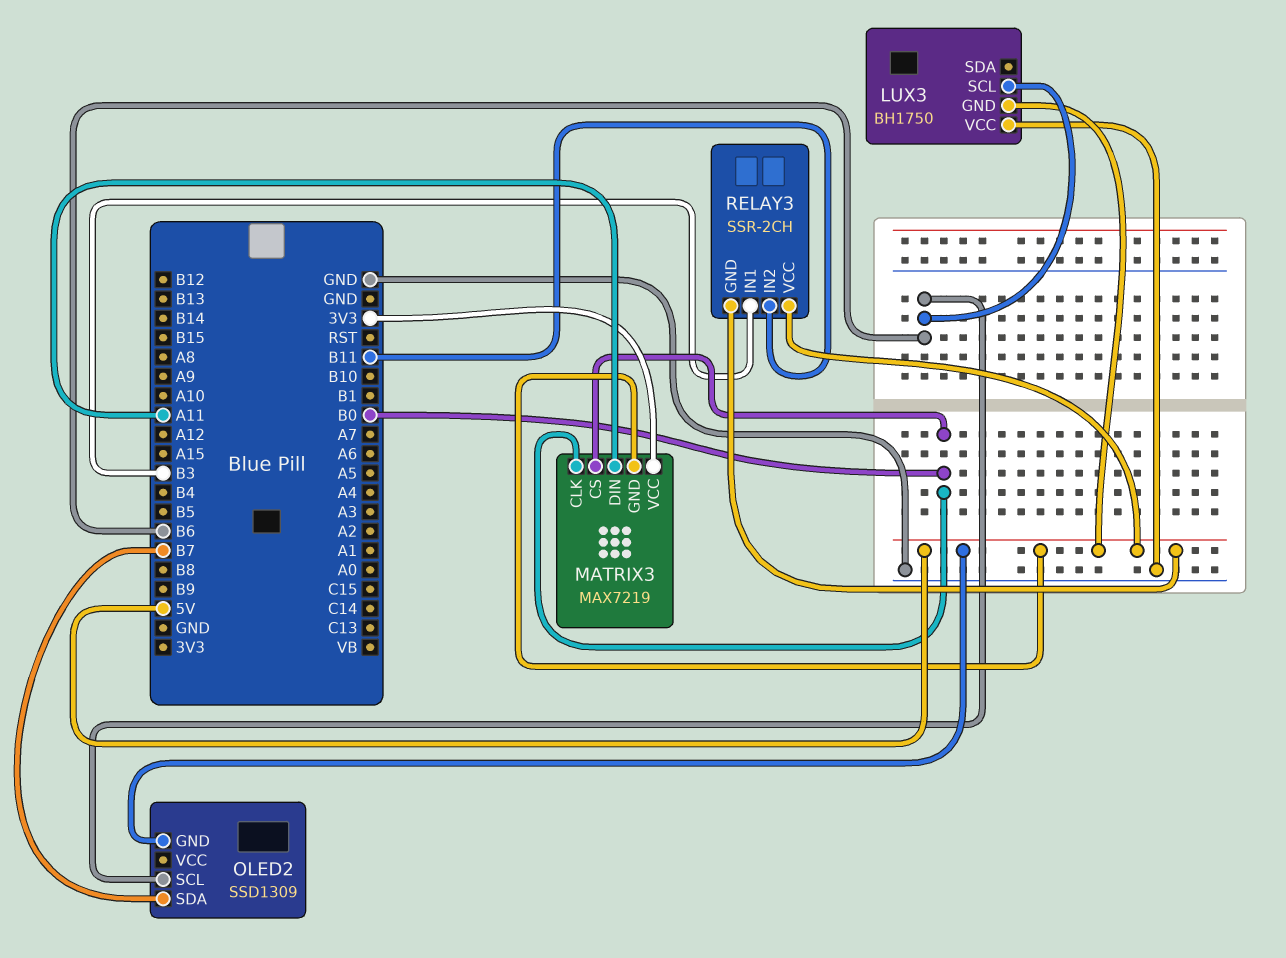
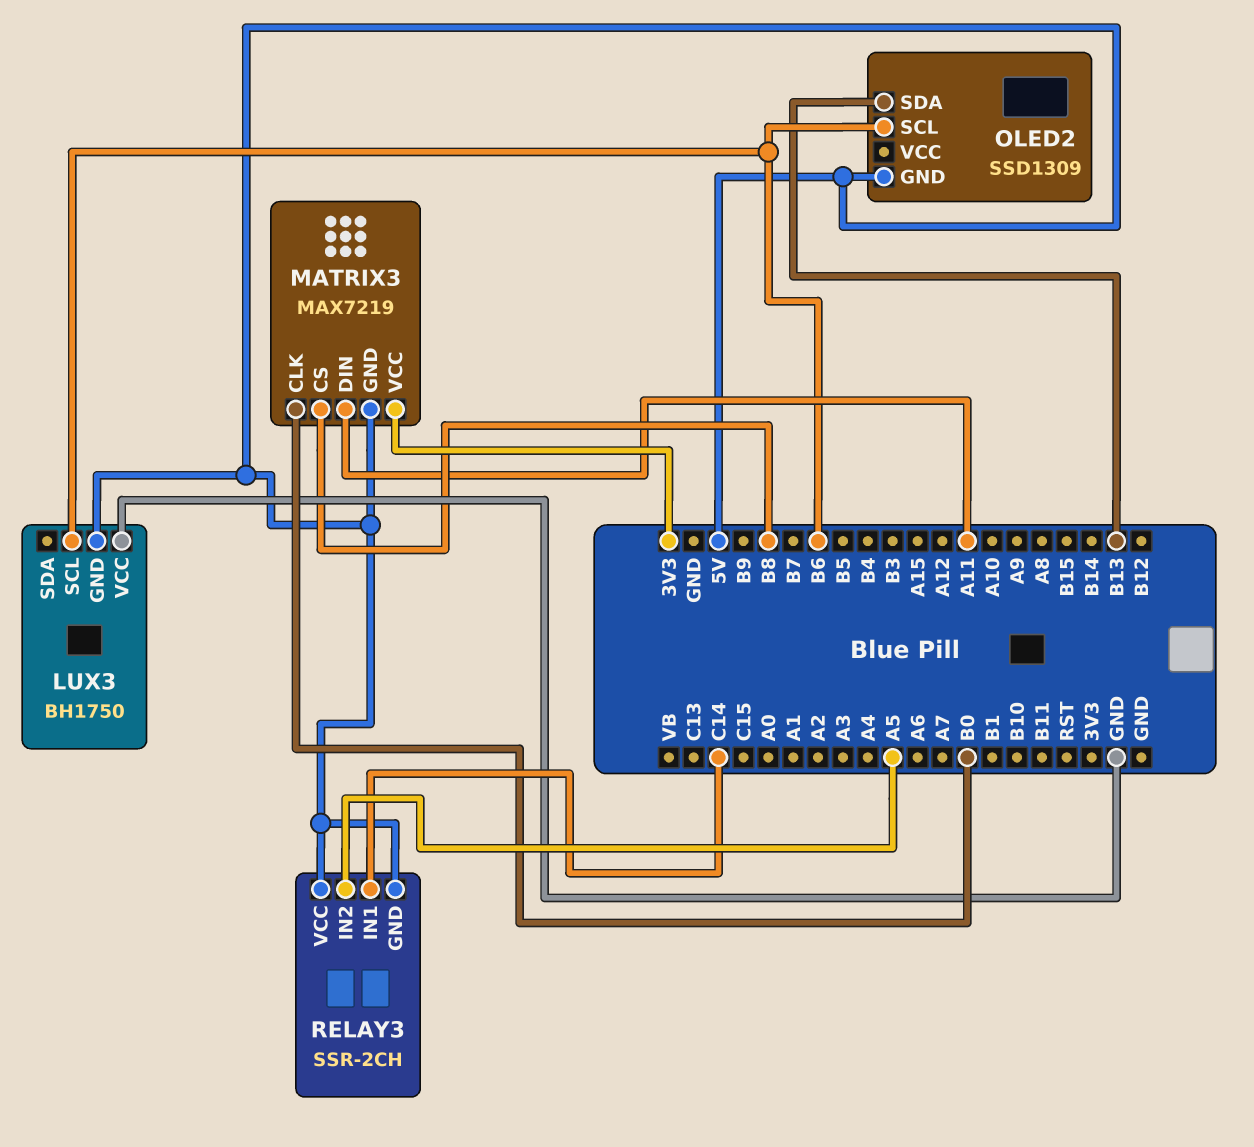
MATRIX3 pin CS: B0 -> B8
OLED2 pin SDA: B7 -> B13
RELAY3 pin IN1: B3 -> C14
RELAY3 pin IN2: B11 -> A5

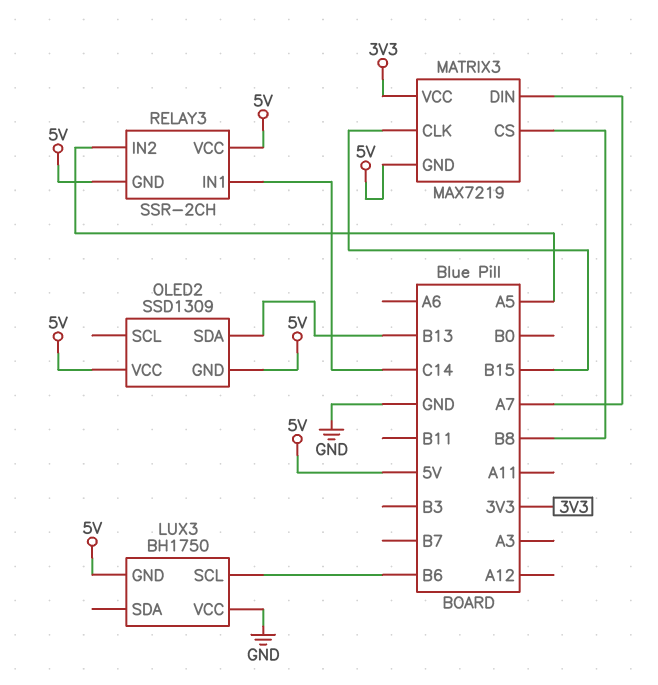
MATRIX3 pin CLK: B0 -> B15
MATRIX3 pin DIN: A11 -> A7
OLED2 pin SCL: B6 -> none
OLED2 pin VCC: none -> 5V

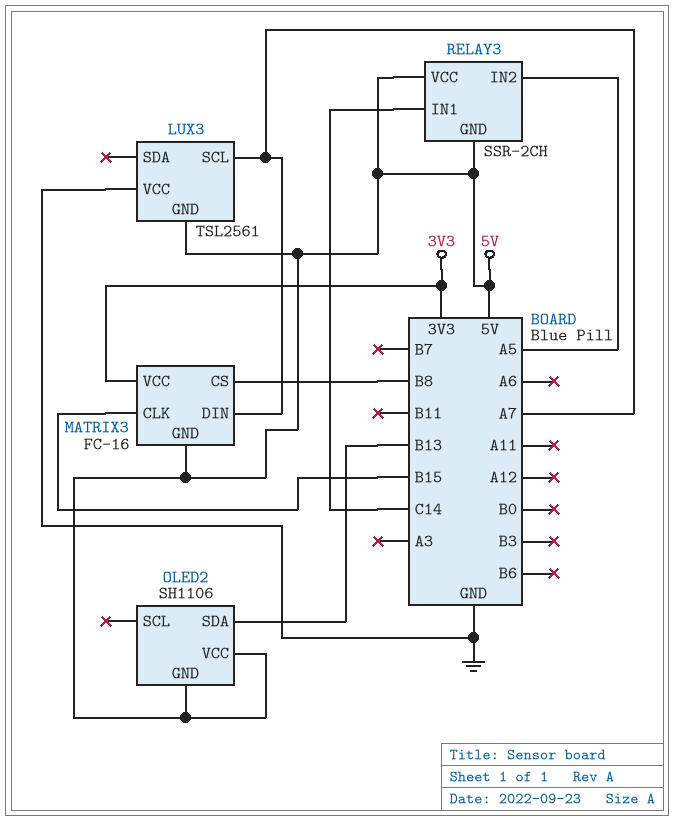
LUX3: BH1750 -> TSL2561
LUX3 pin SCL: B6 -> A7
MATRIX3: MAX7219 -> FC-16
OLED2: SSD1309 -> SH1106

